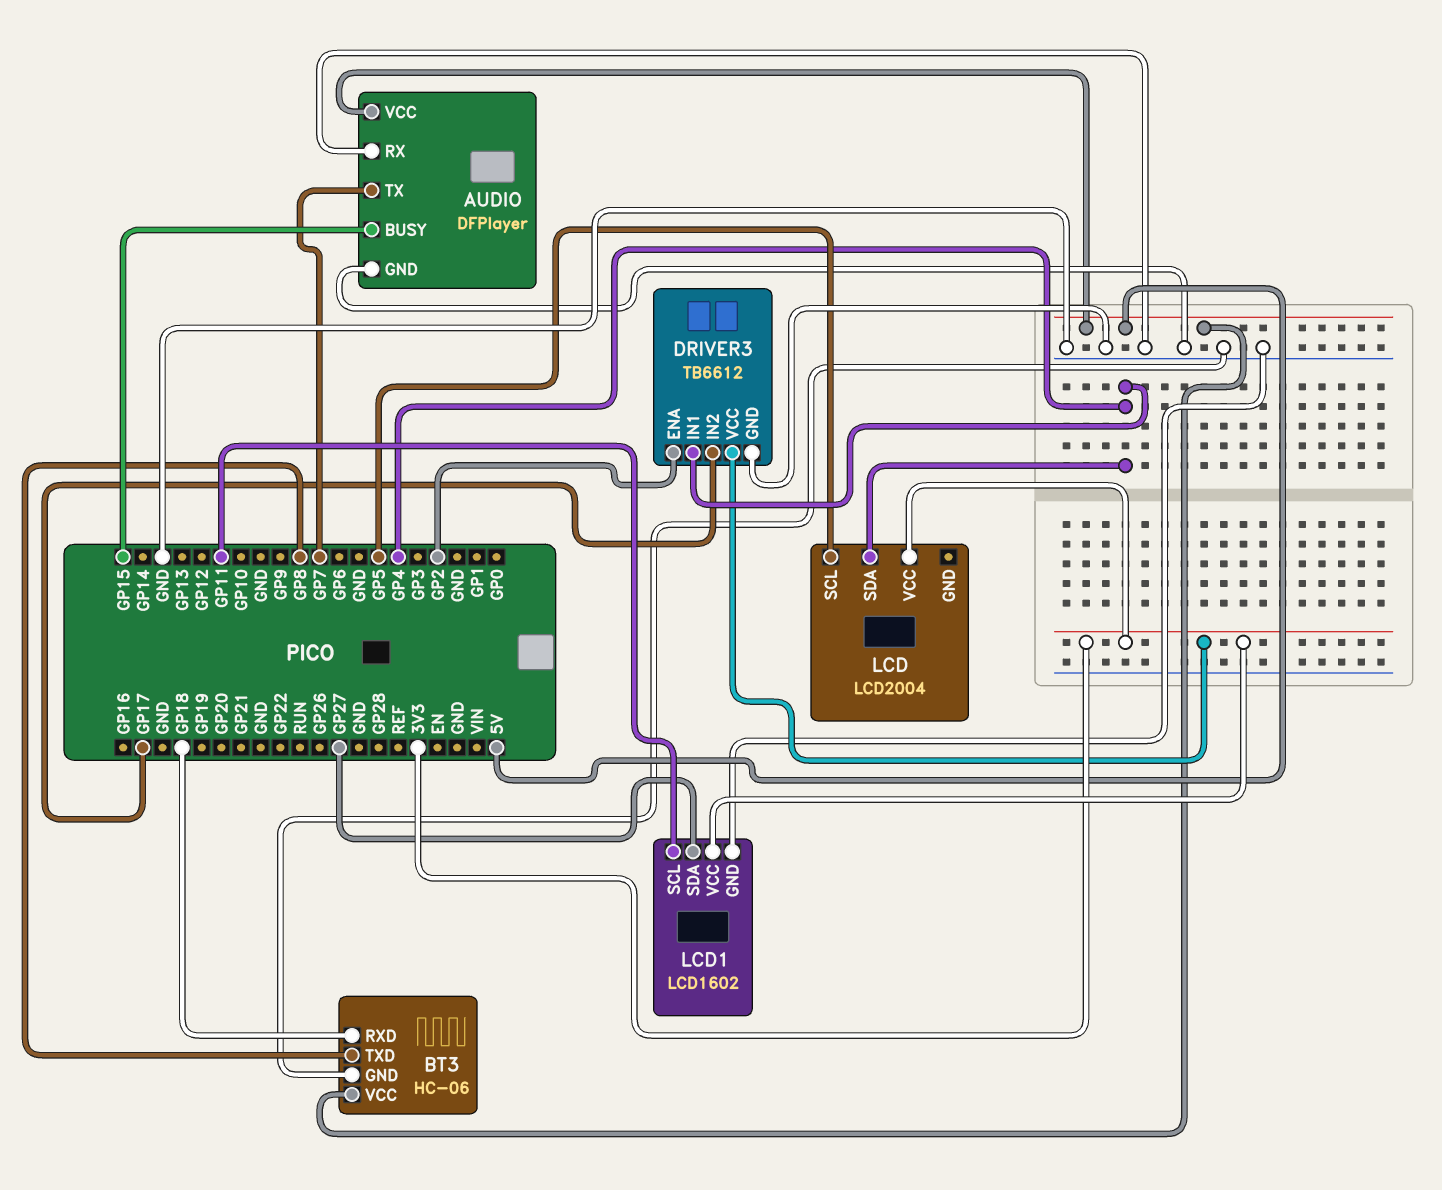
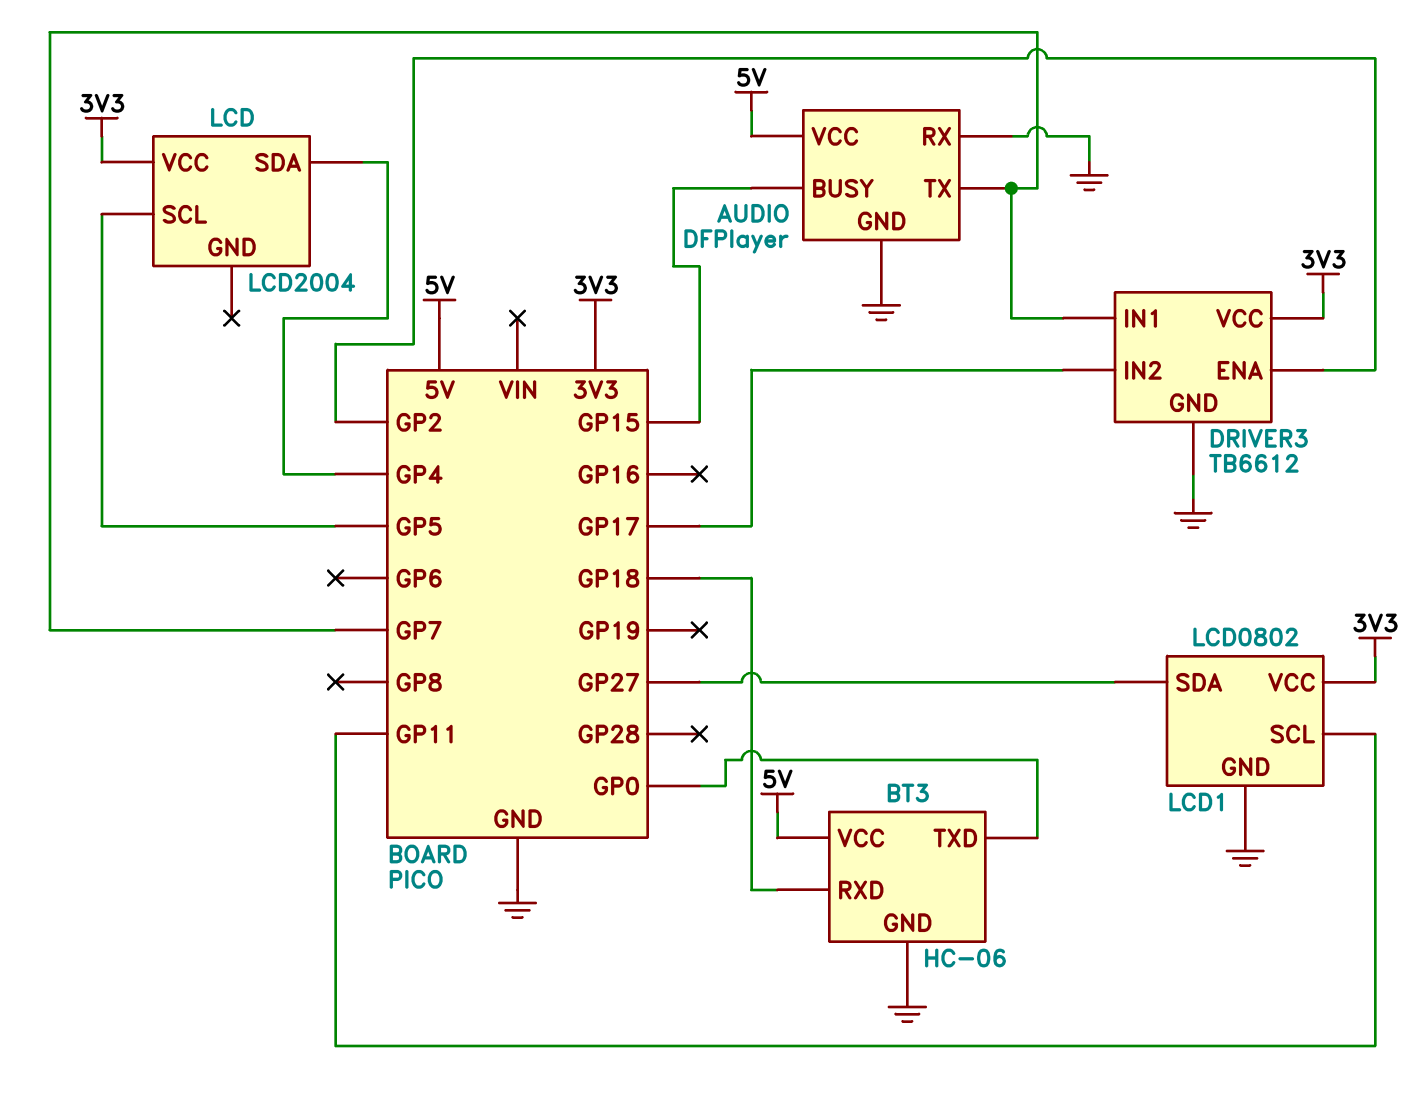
BT3 pin TXD: GP8 -> GP0
DRIVER3 pin IN1: GP4 -> GP7
LCD1: LCD1602 -> LCD0802

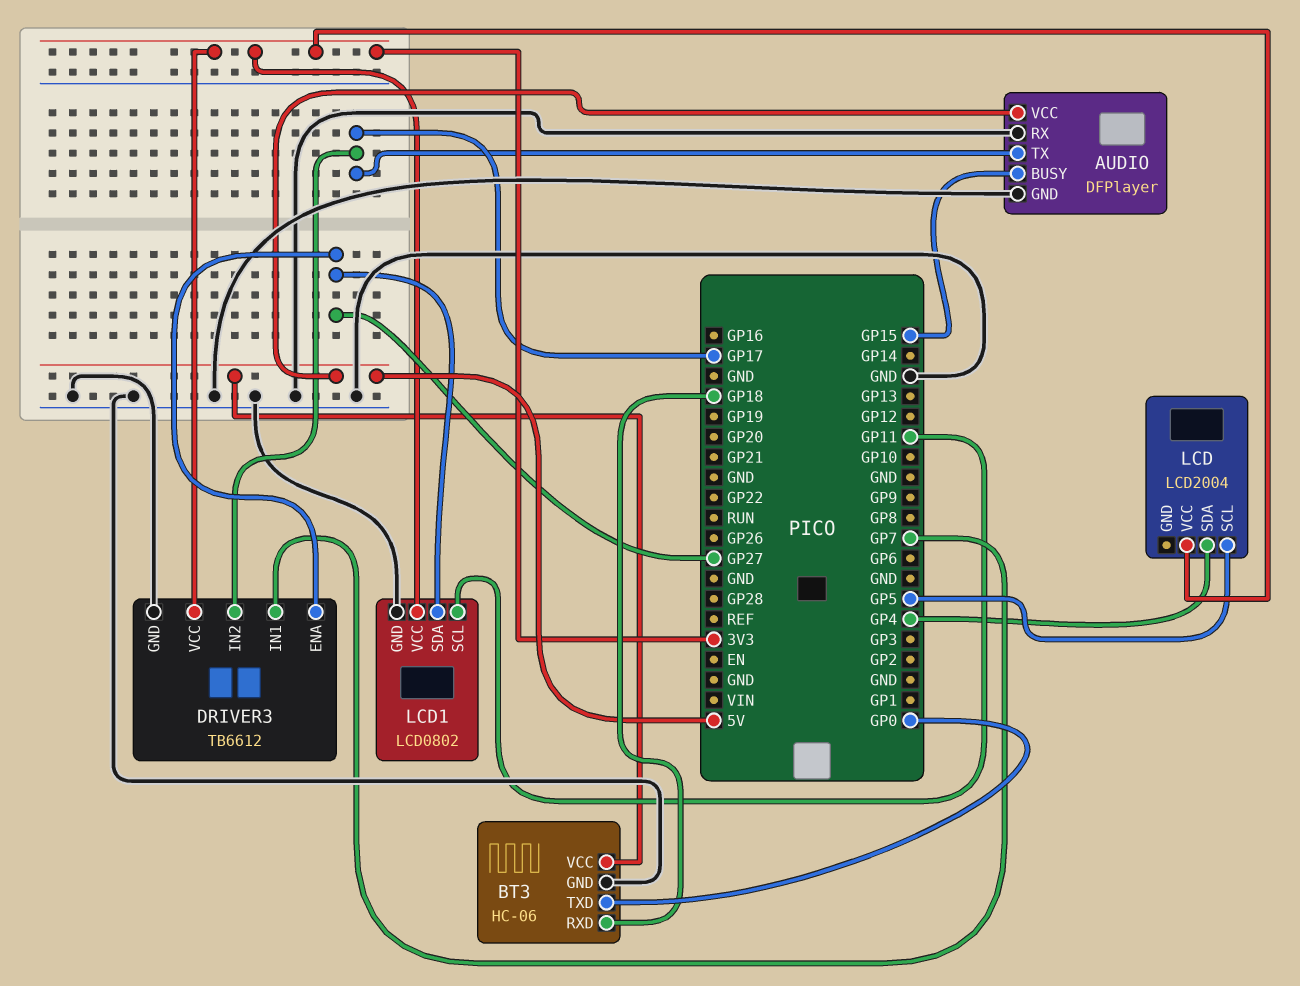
AUDIO pin TX: GP7 -> GP17
DRIVER3 pin ENA: GP2 -> GP27

